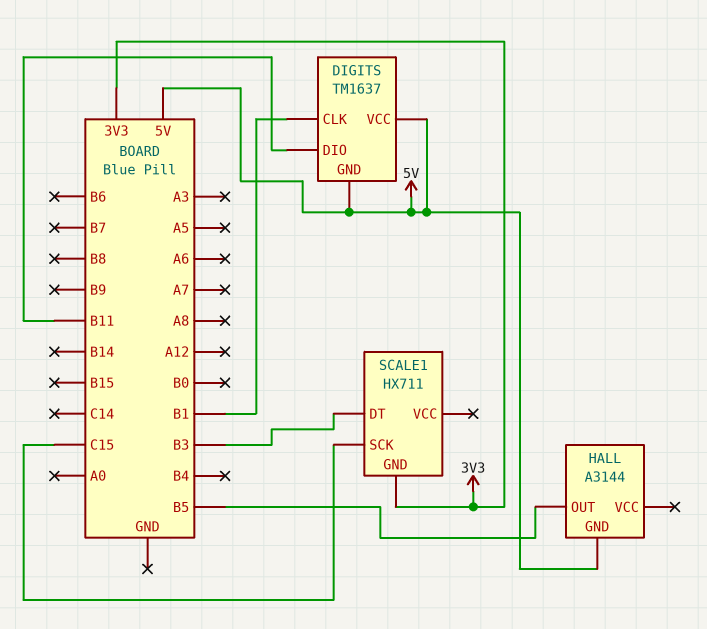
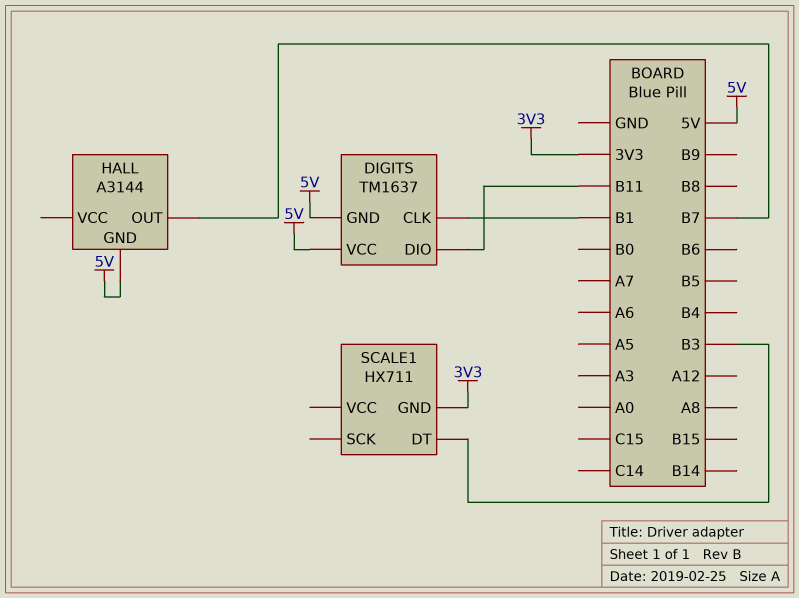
HALL pin OUT: B5 -> B7
SCALE1 pin SCK: C15 -> none

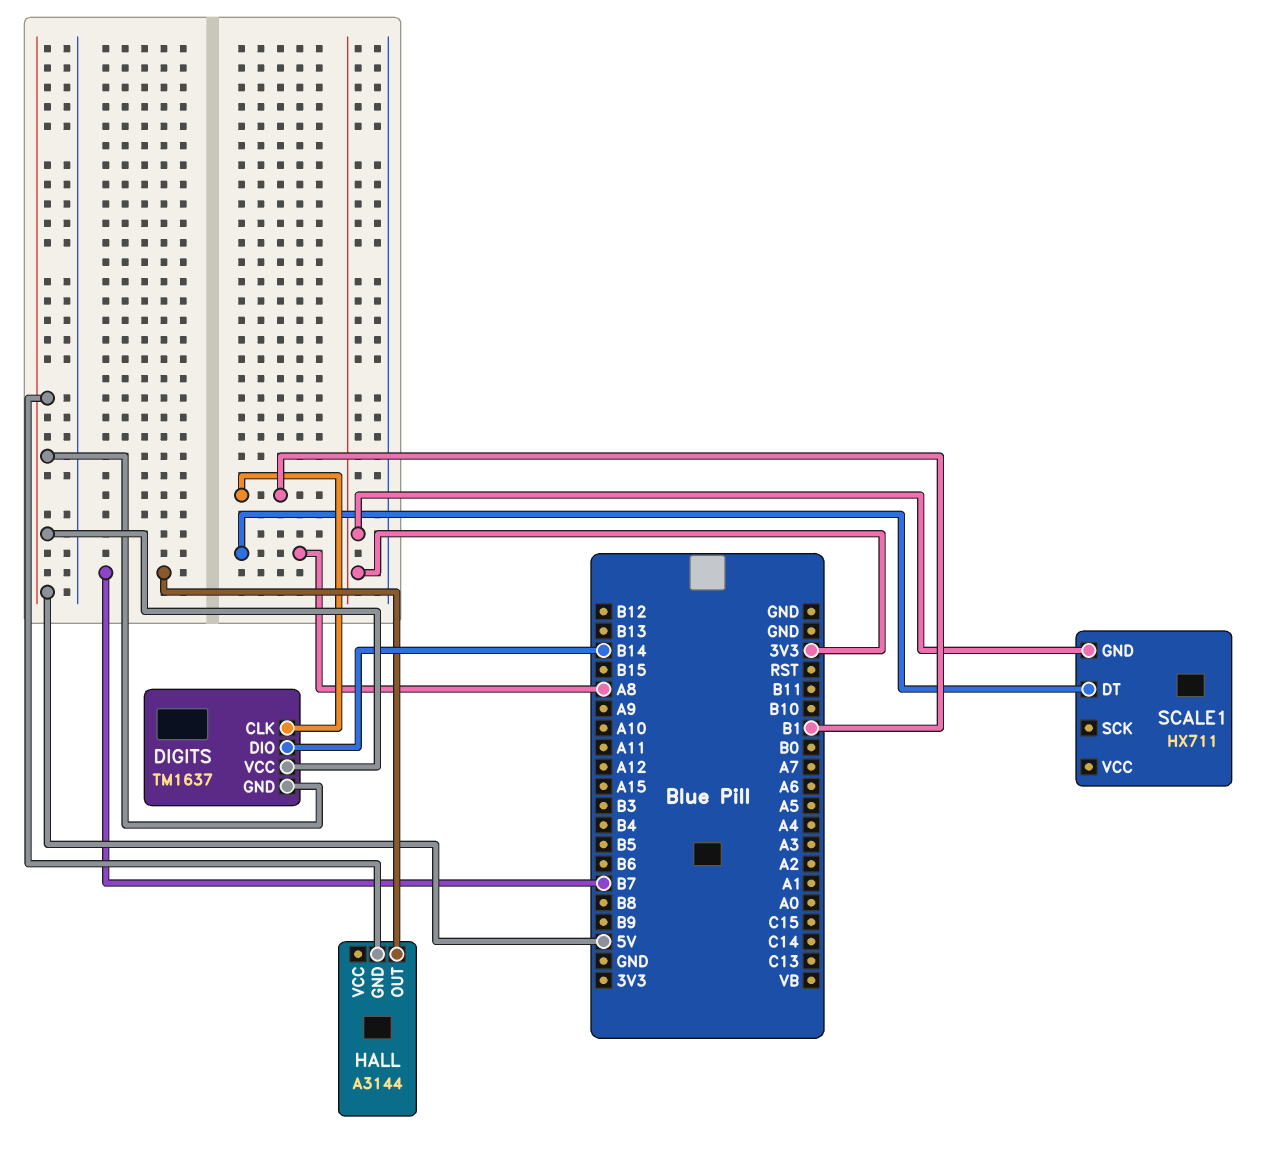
DIGITS pin DIO: B11 -> B14
SCALE1 pin DT: B3 -> A8

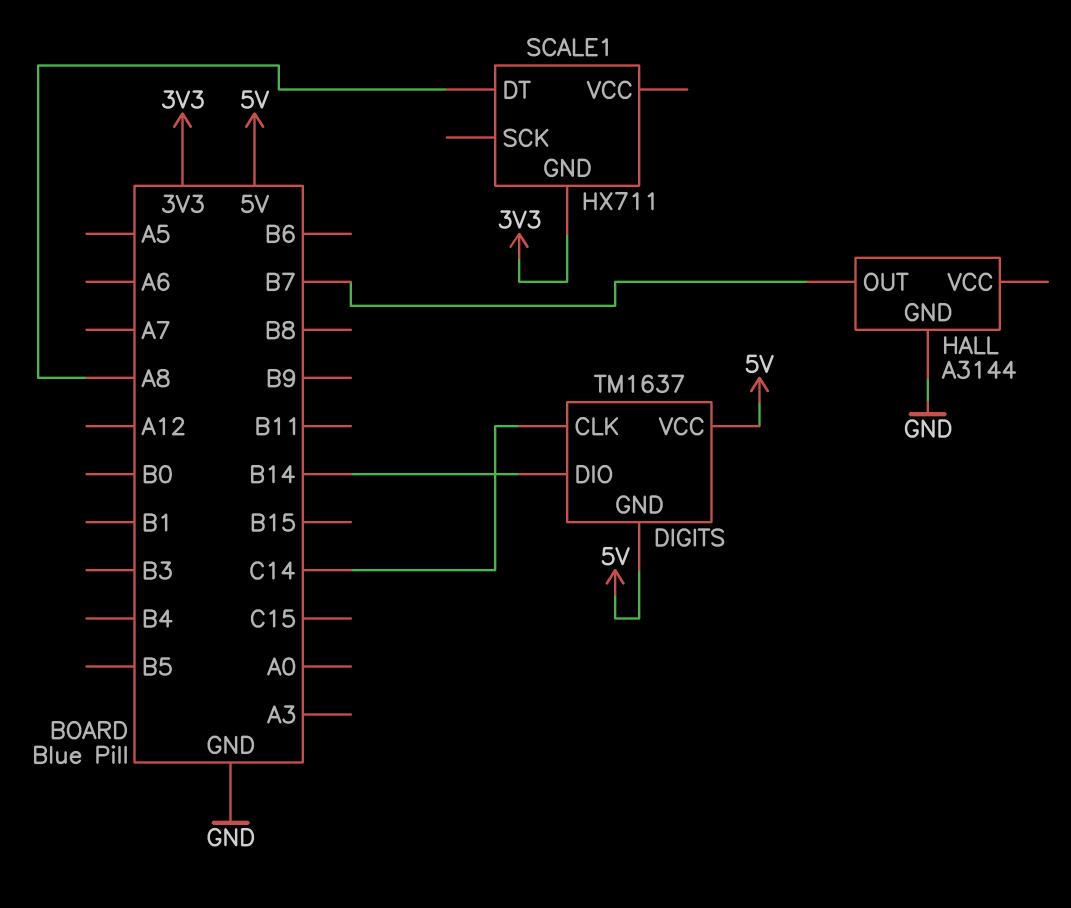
DIGITS pin CLK: B1 -> C14
HALL pin GND: 5V -> GND

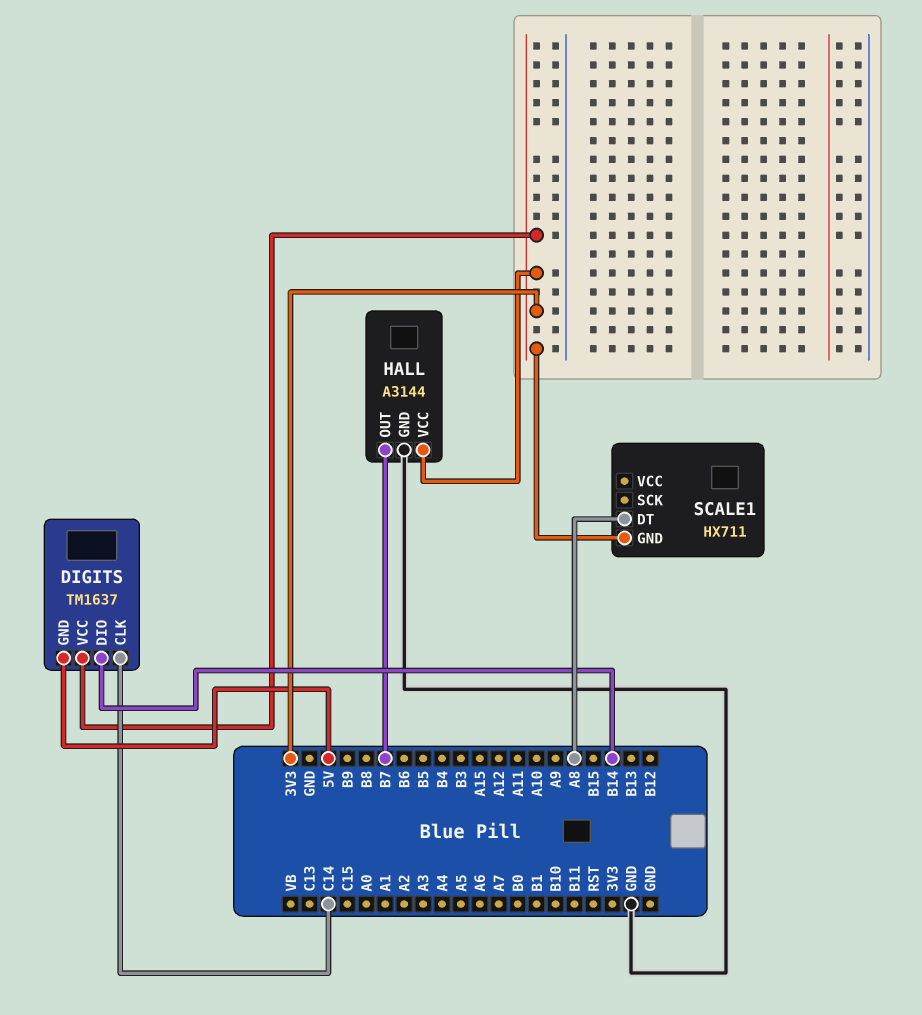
DIGITS pin VCC: 5V -> 3V3
HALL pin VCC: none -> 3V3

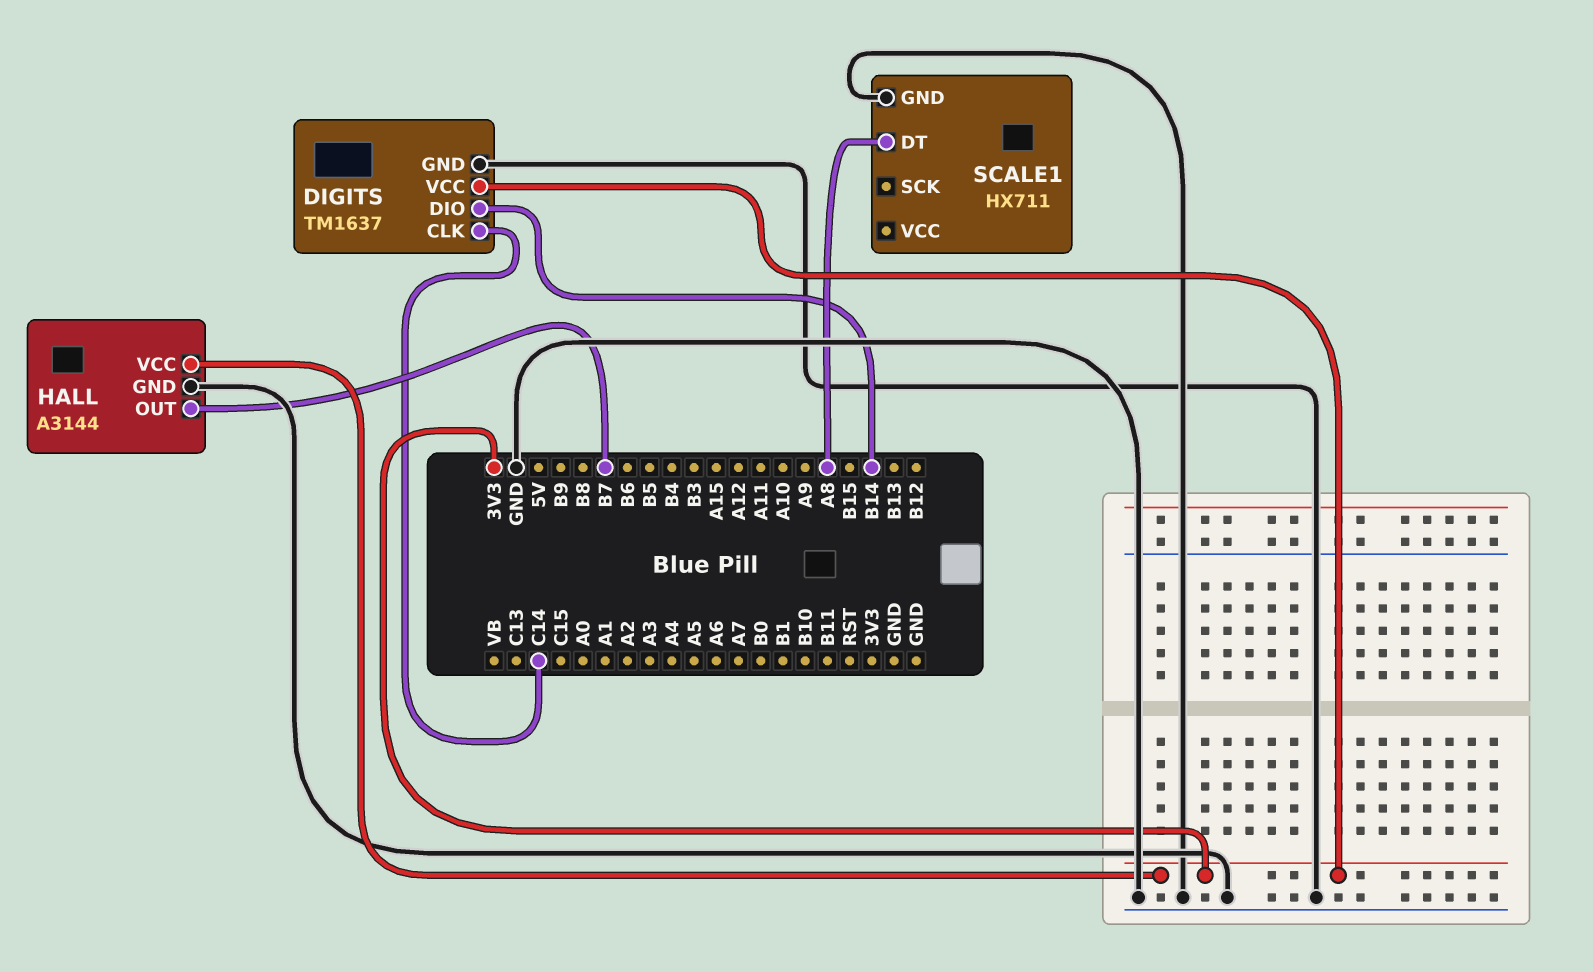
DIGITS pin GND: 5V -> GND
SCALE1 pin GND: 3V3 -> GND

